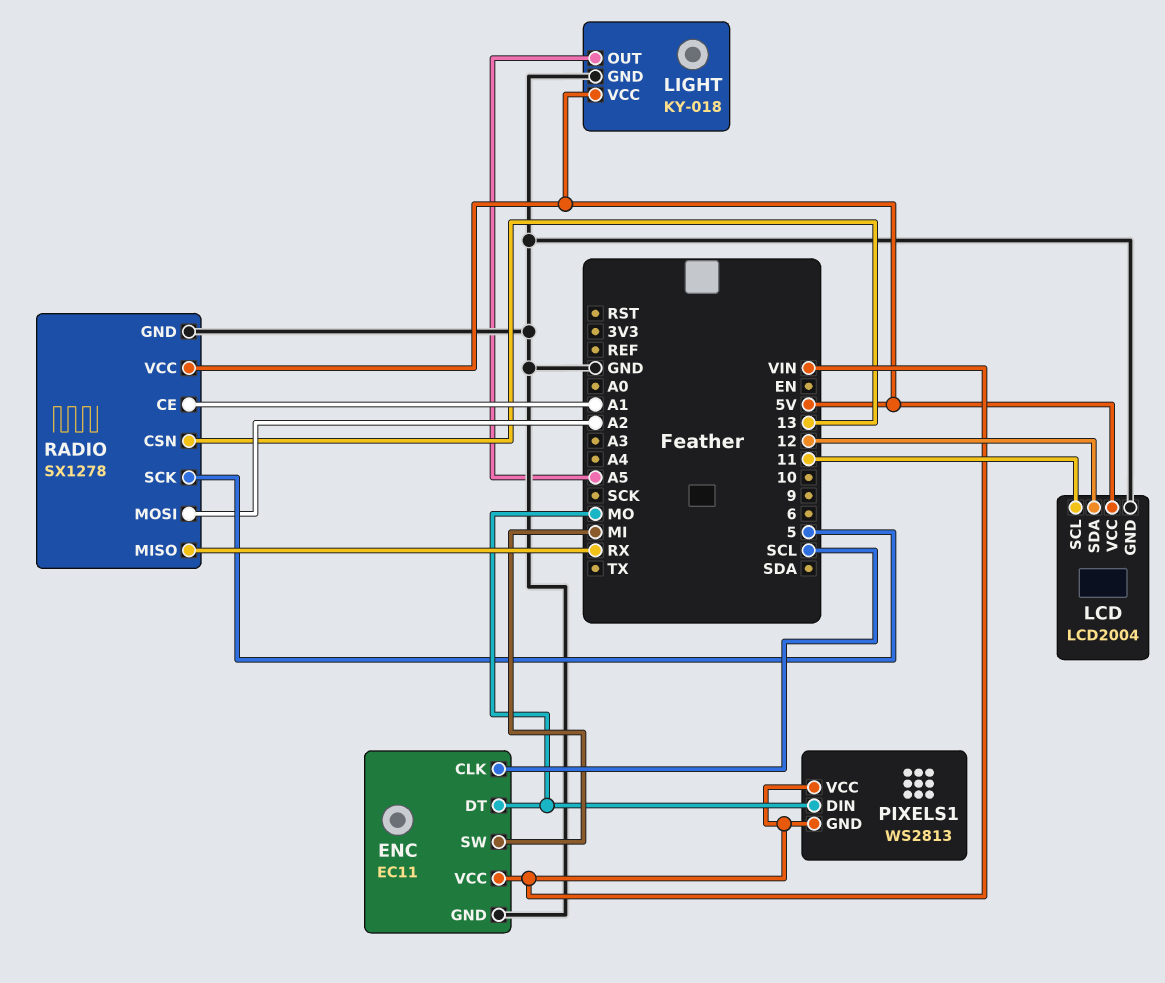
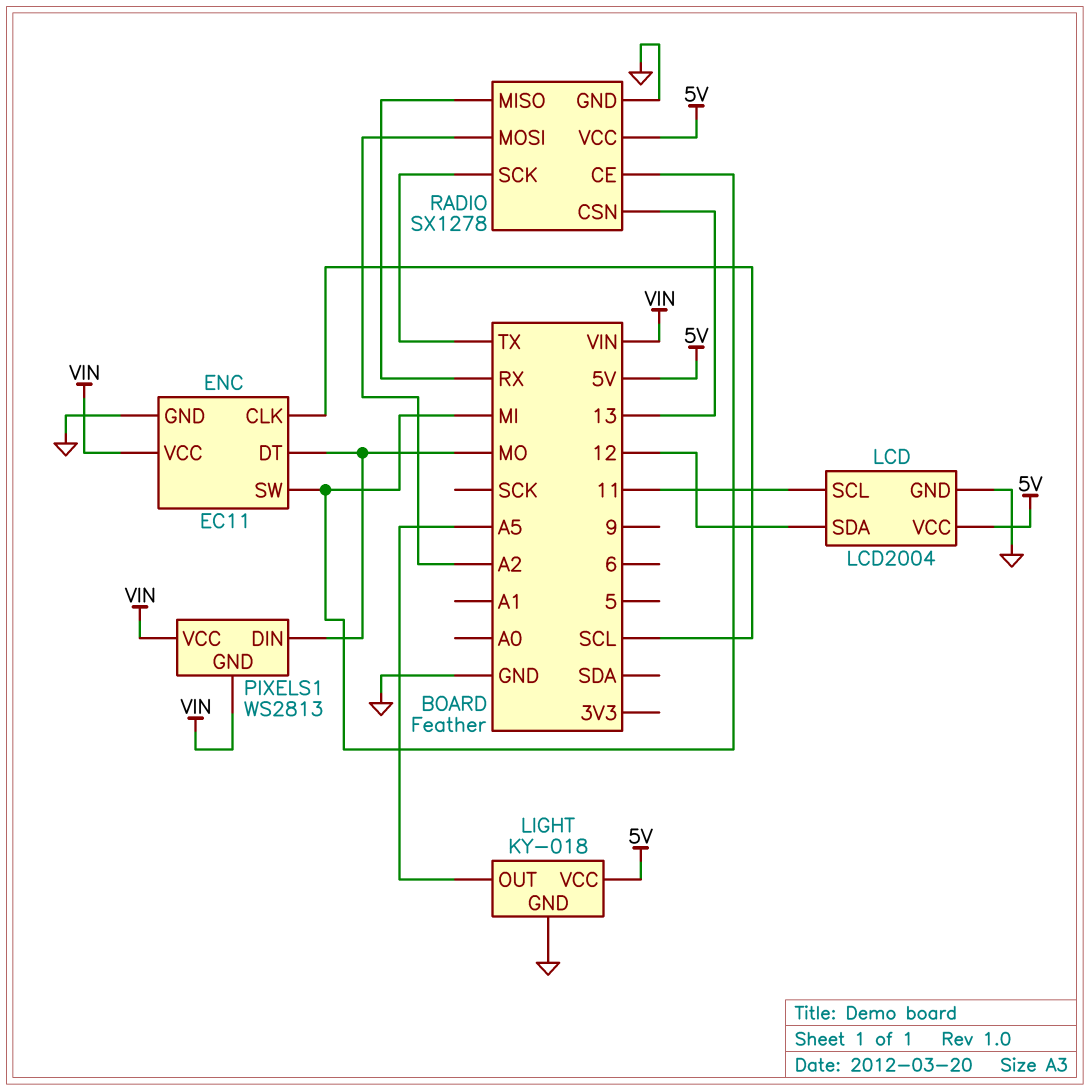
RADIO pin CE: A1 -> MI
RADIO pin SCK: 5 -> TX

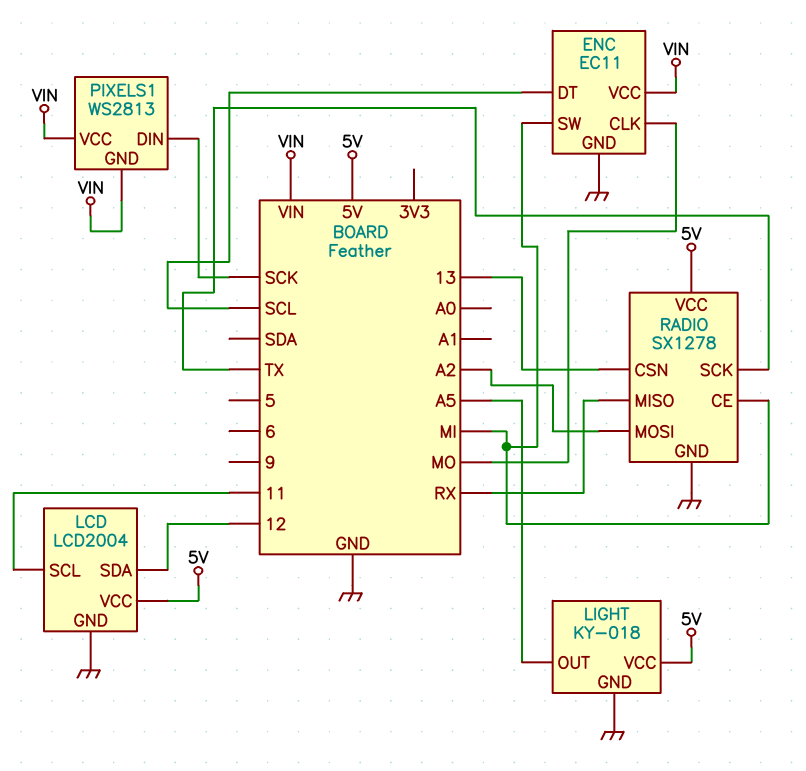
ENC pin CLK: SCL -> MO
ENC pin DT: MO -> SCL
PIXELS1 pin DIN: MO -> SCK

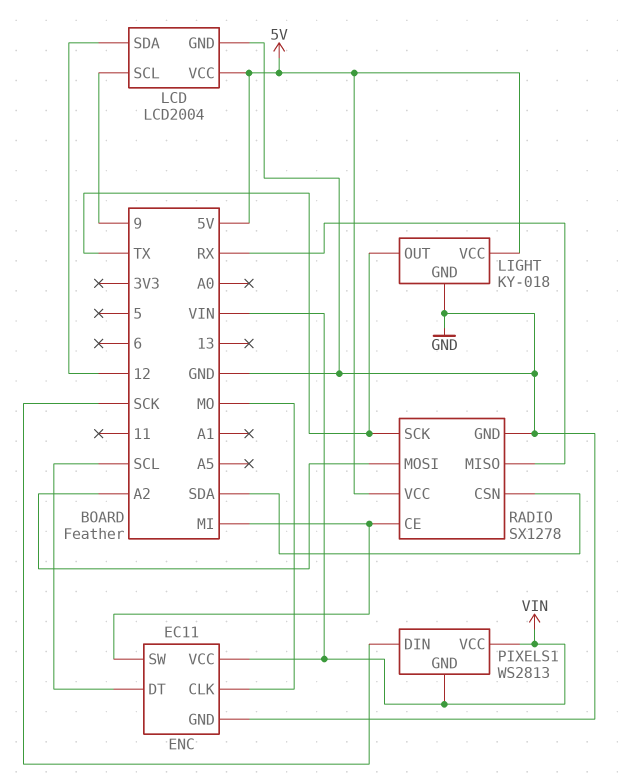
LCD pin SCL: 11 -> 9
LIGHT pin OUT: A5 -> TX
RADIO pin CSN: 13 -> SDA

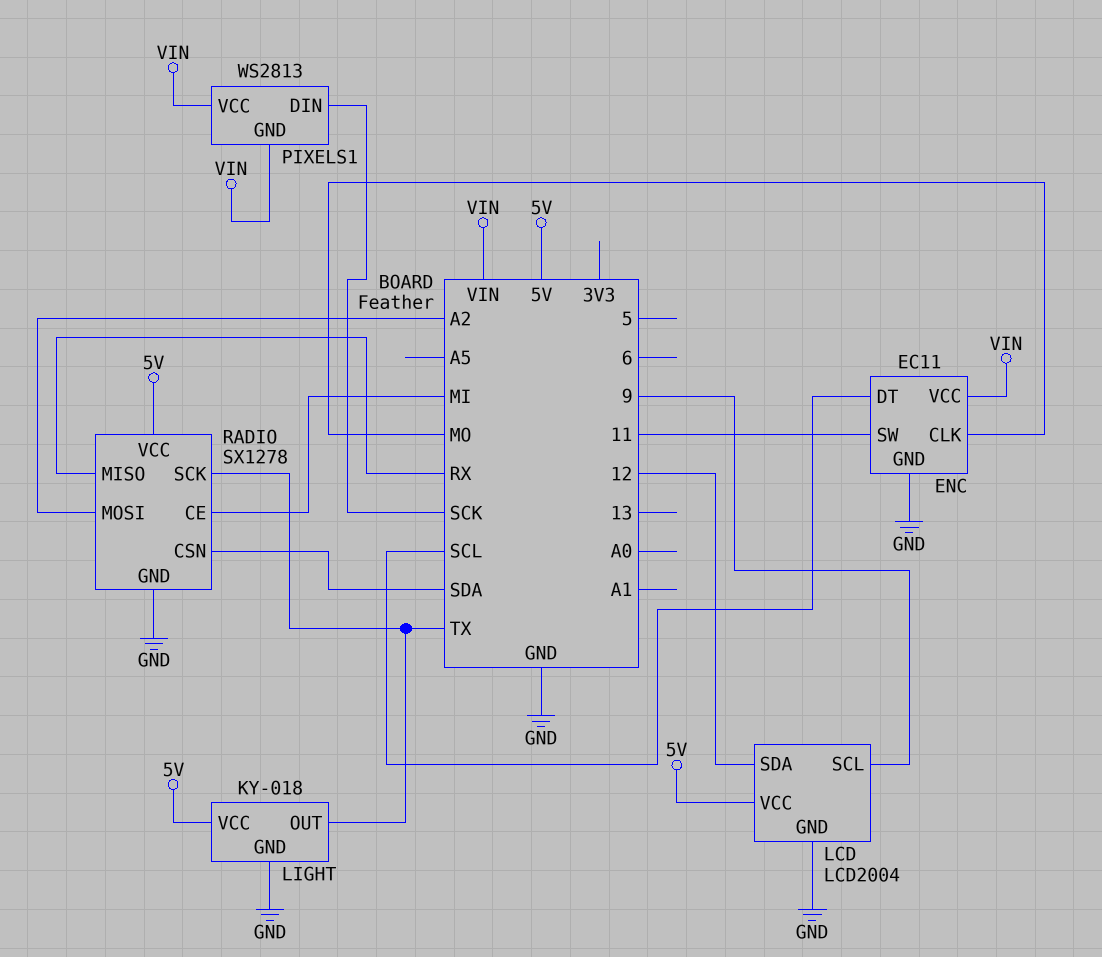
ENC pin SW: MI -> 11

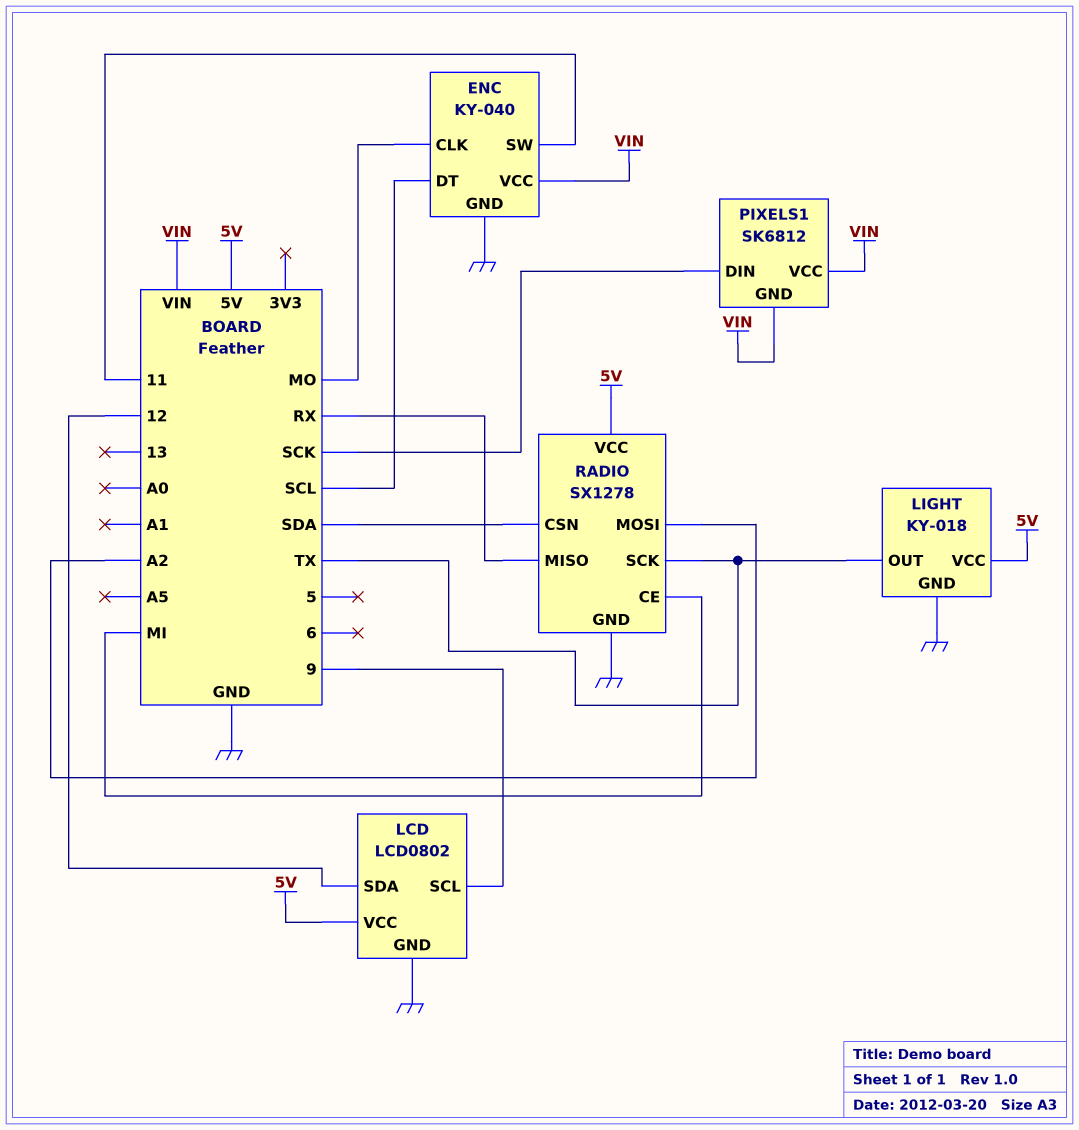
ENC: EC11 -> KY-040
LCD: LCD2004 -> LCD0802
PIXELS1: WS2813 -> SK6812

